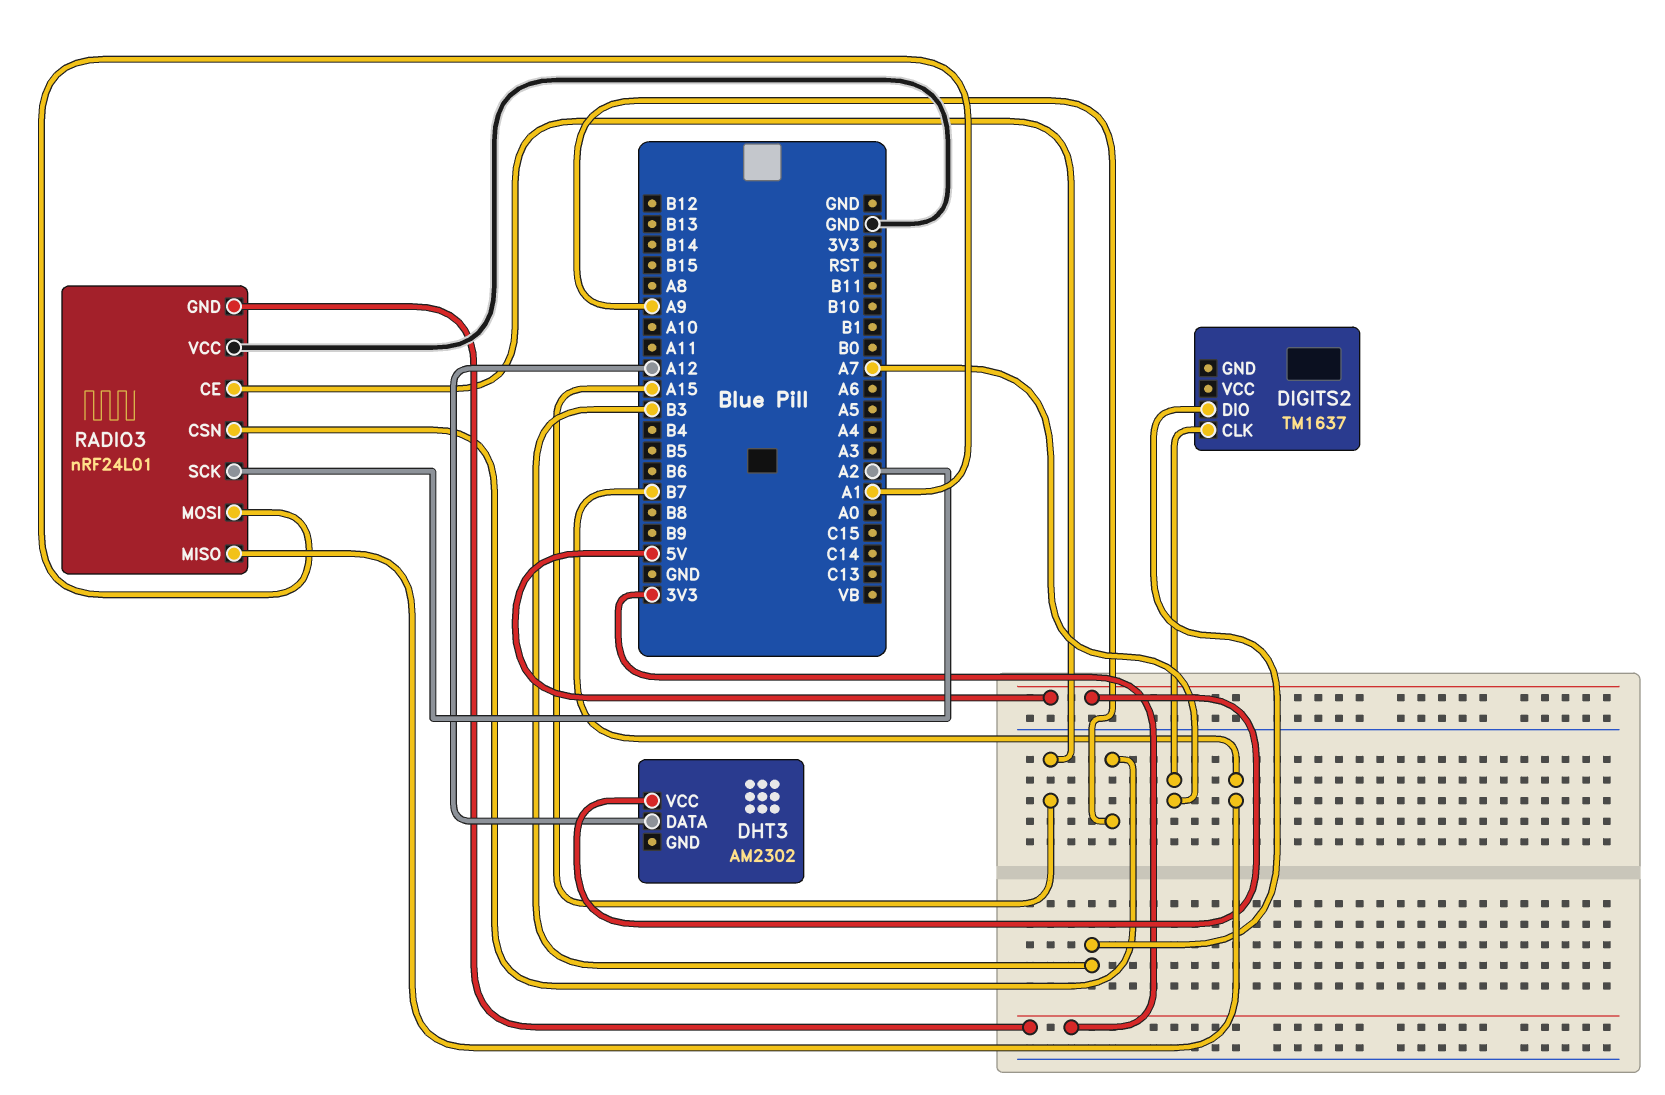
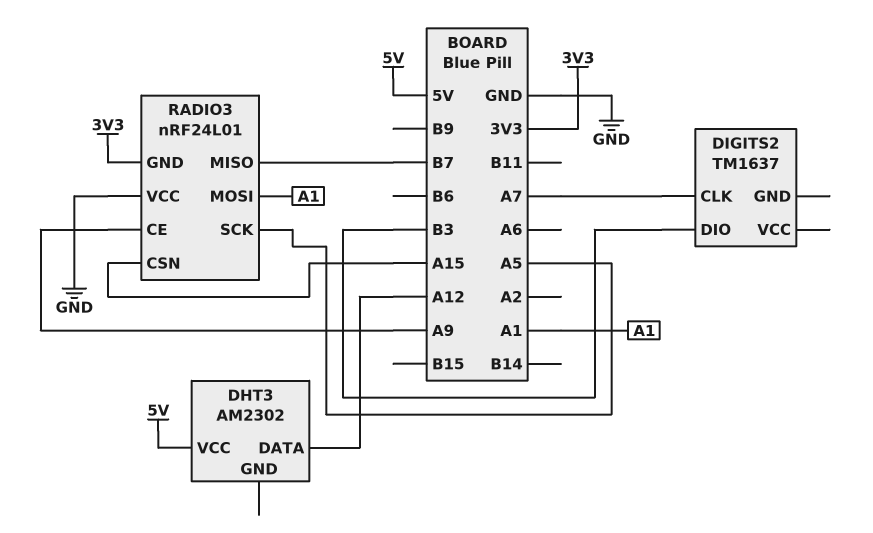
RADIO3 pin CE: A15 -> A9
RADIO3 pin CSN: A9 -> A15
RADIO3 pin SCK: A2 -> A5

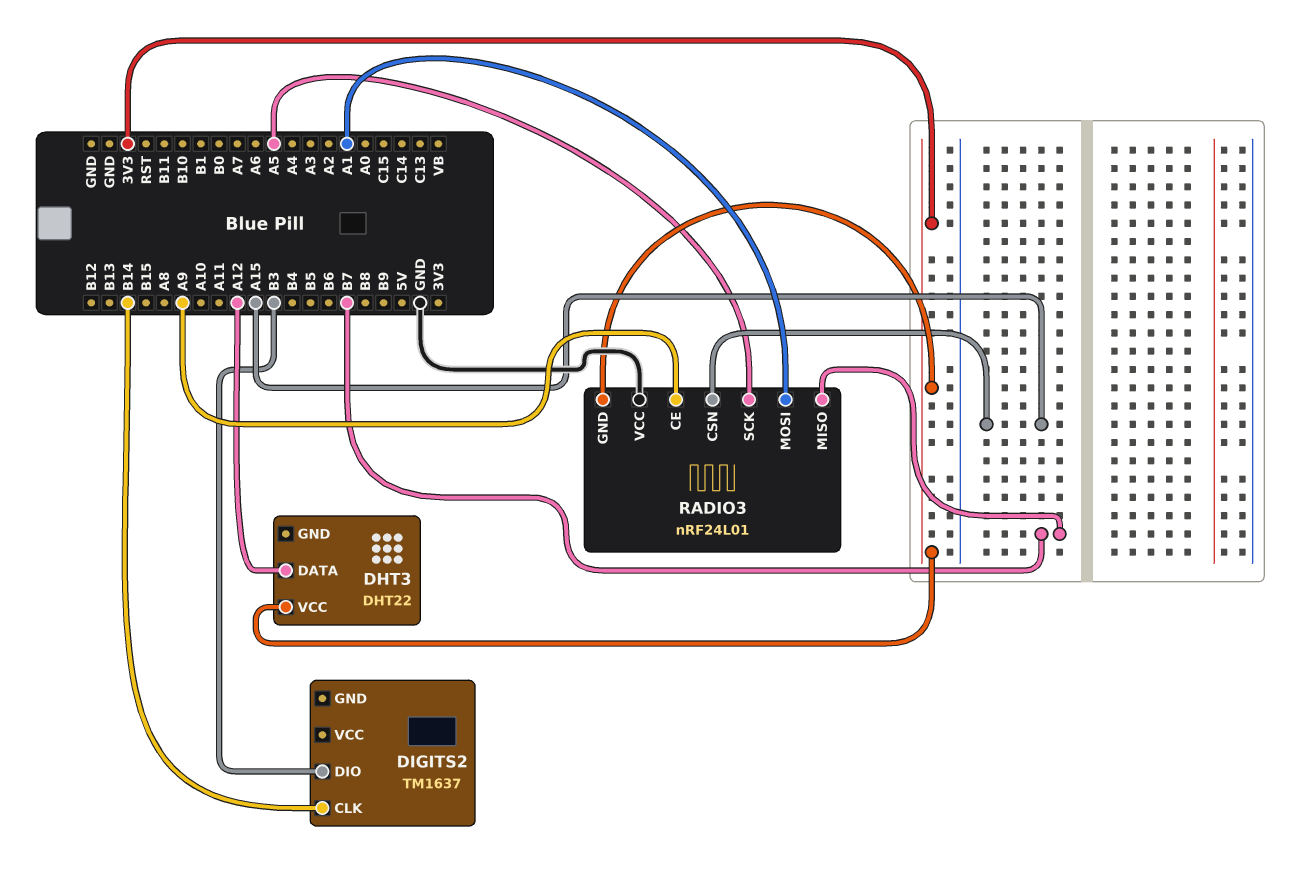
DHT3: AM2302 -> DHT22
DHT3 pin VCC: 5V -> 3V3
DIGITS2 pin CLK: A7 -> B14

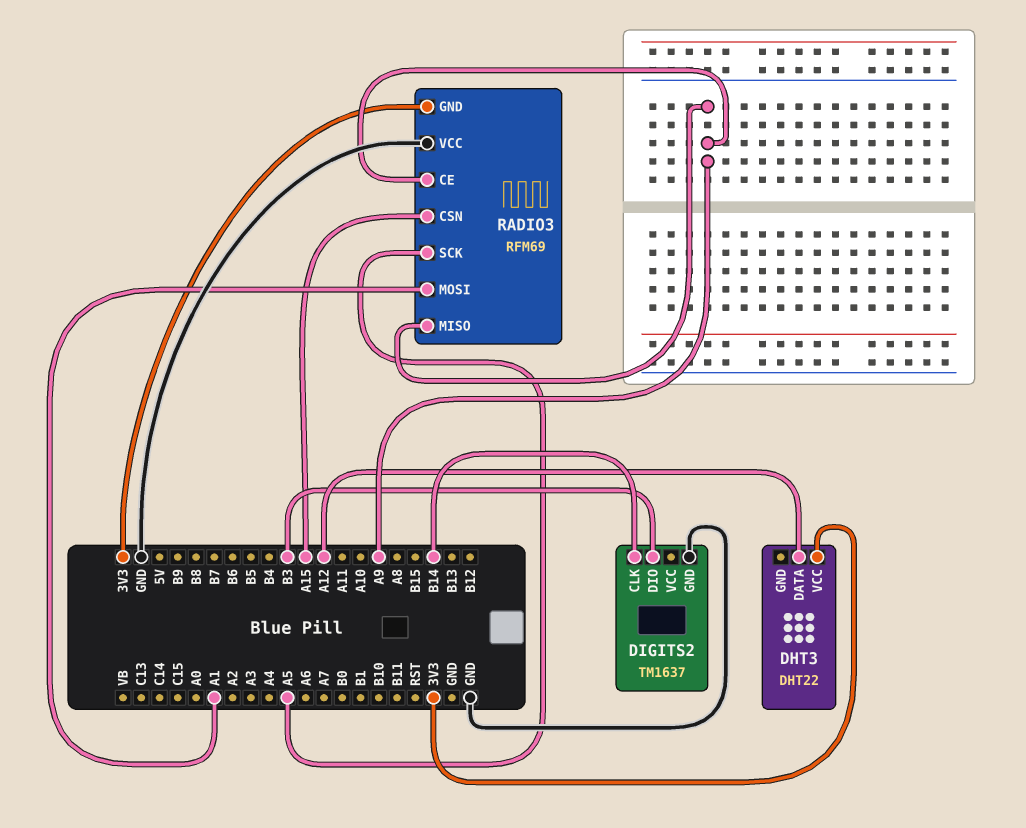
DIGITS2 pin GND: none -> GND
RADIO3: nRF24L01 -> RFM69
RADIO3 pin MISO: B7 -> A9

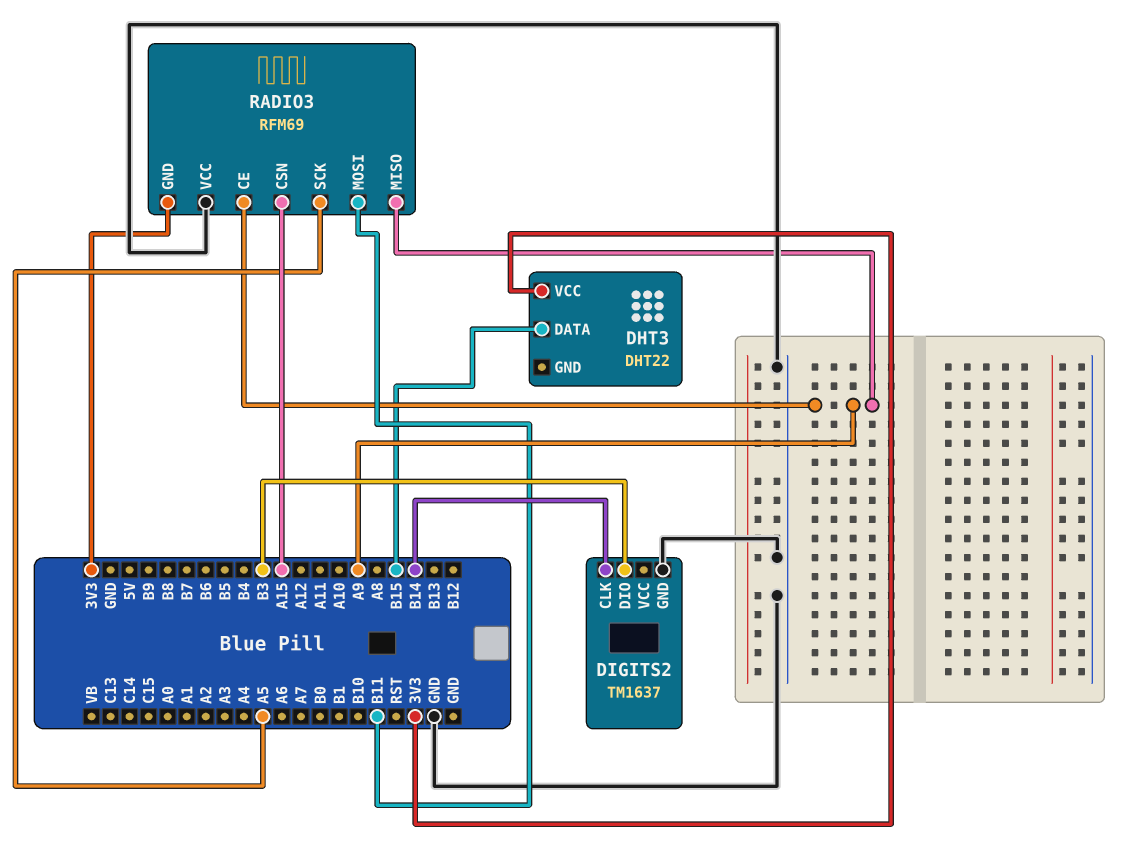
DHT3 pin DATA: A12 -> B15
RADIO3 pin MOSI: A1 -> B11

